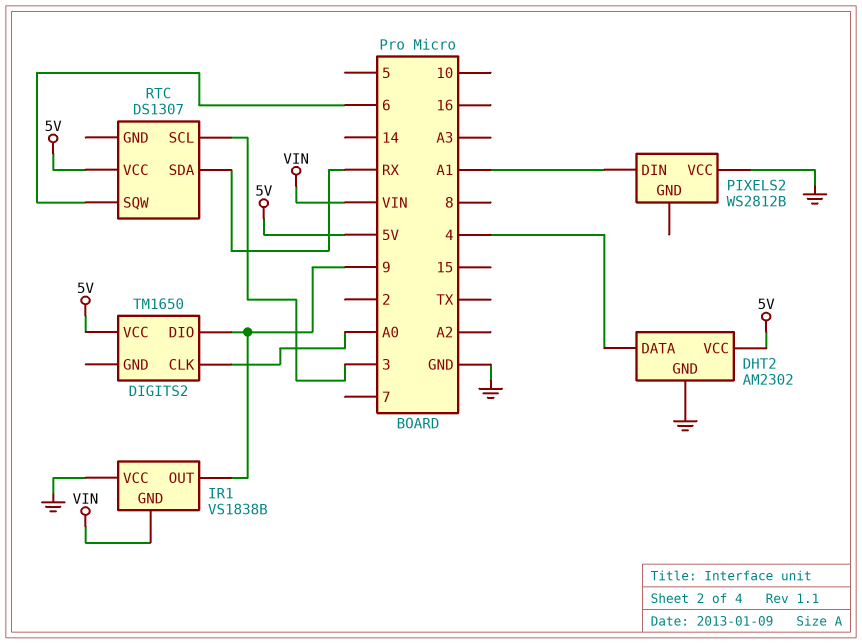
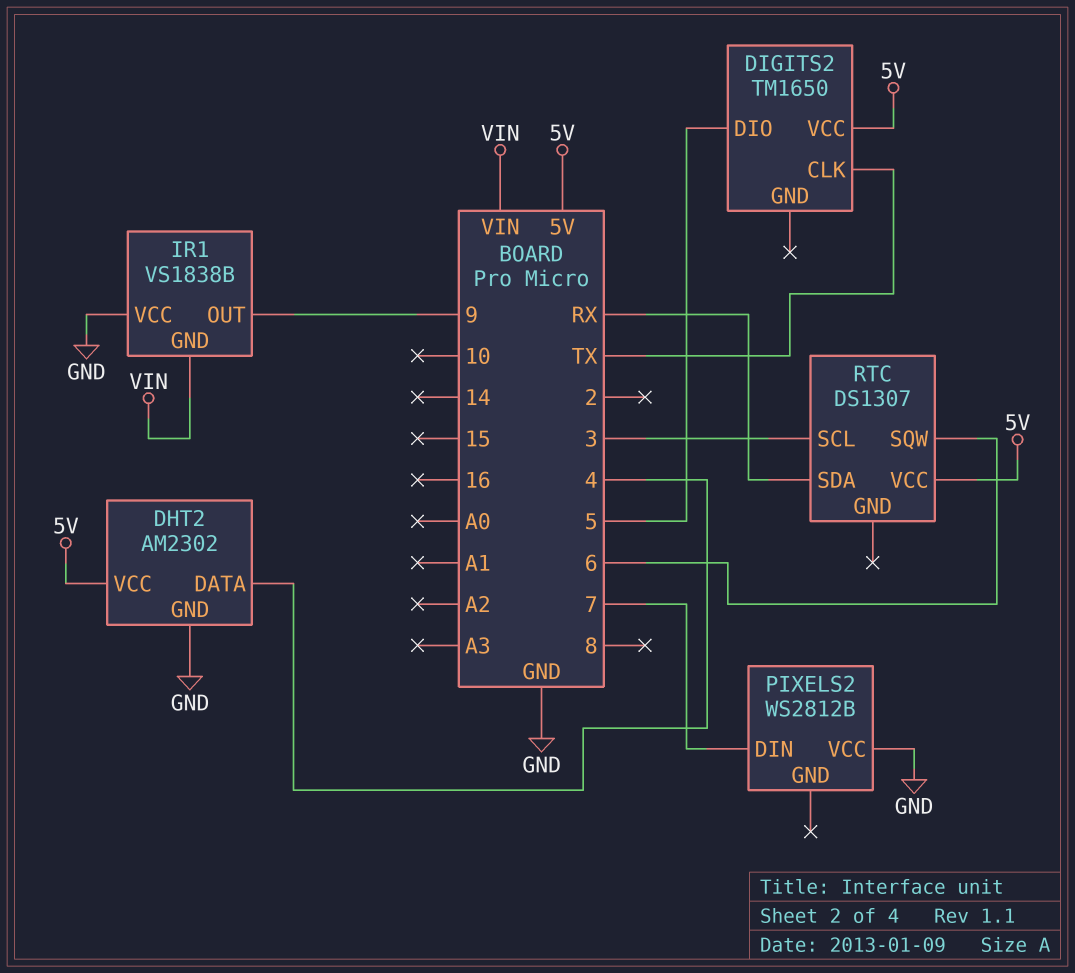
DIGITS2 pin CLK: A0 -> TX
DIGITS2 pin DIO: 9 -> 5
PIXELS2 pin DIN: A1 -> 7

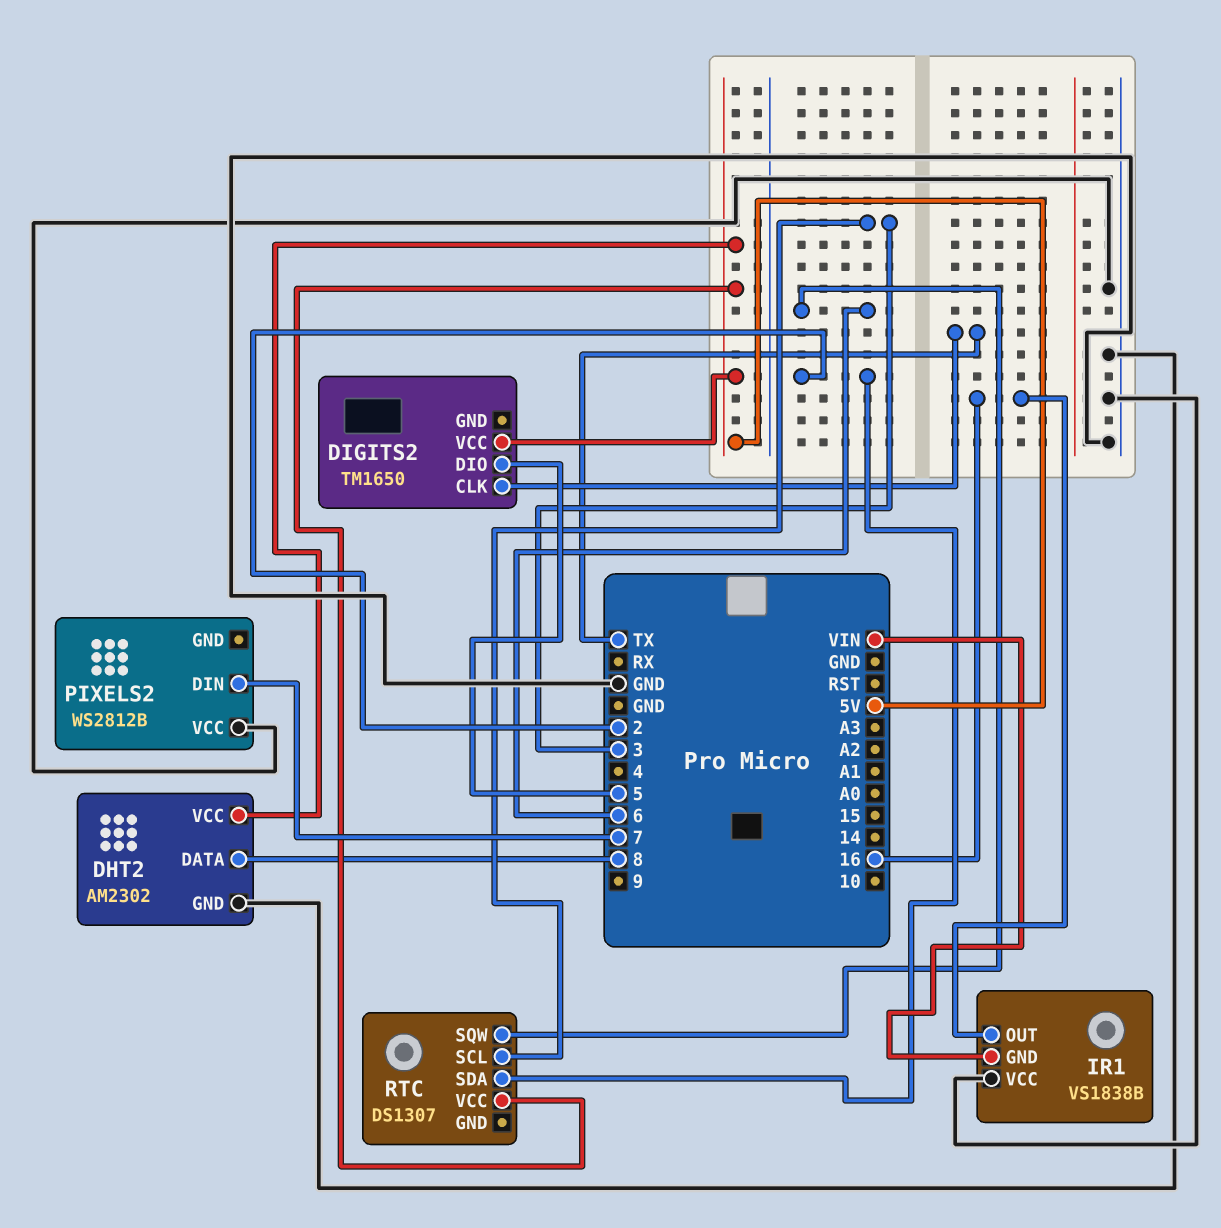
DHT2 pin DATA: 4 -> 8
IR1 pin OUT: 9 -> 16
RTC pin SDA: RX -> 2

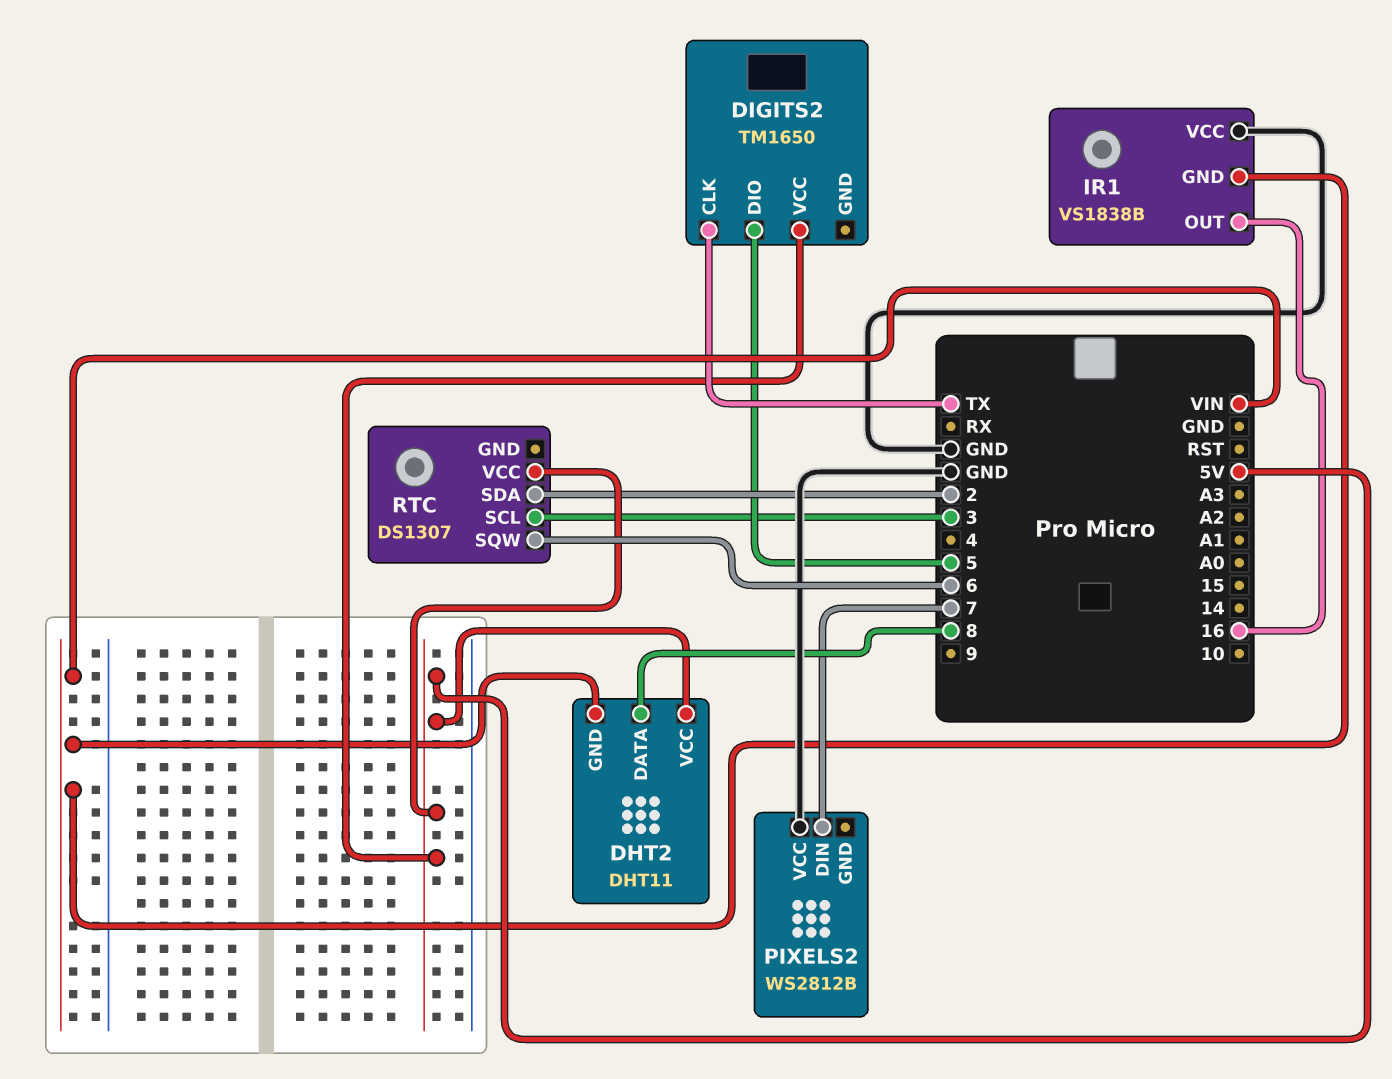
DHT2: AM2302 -> DHT11
DHT2 pin GND: GND -> VIN

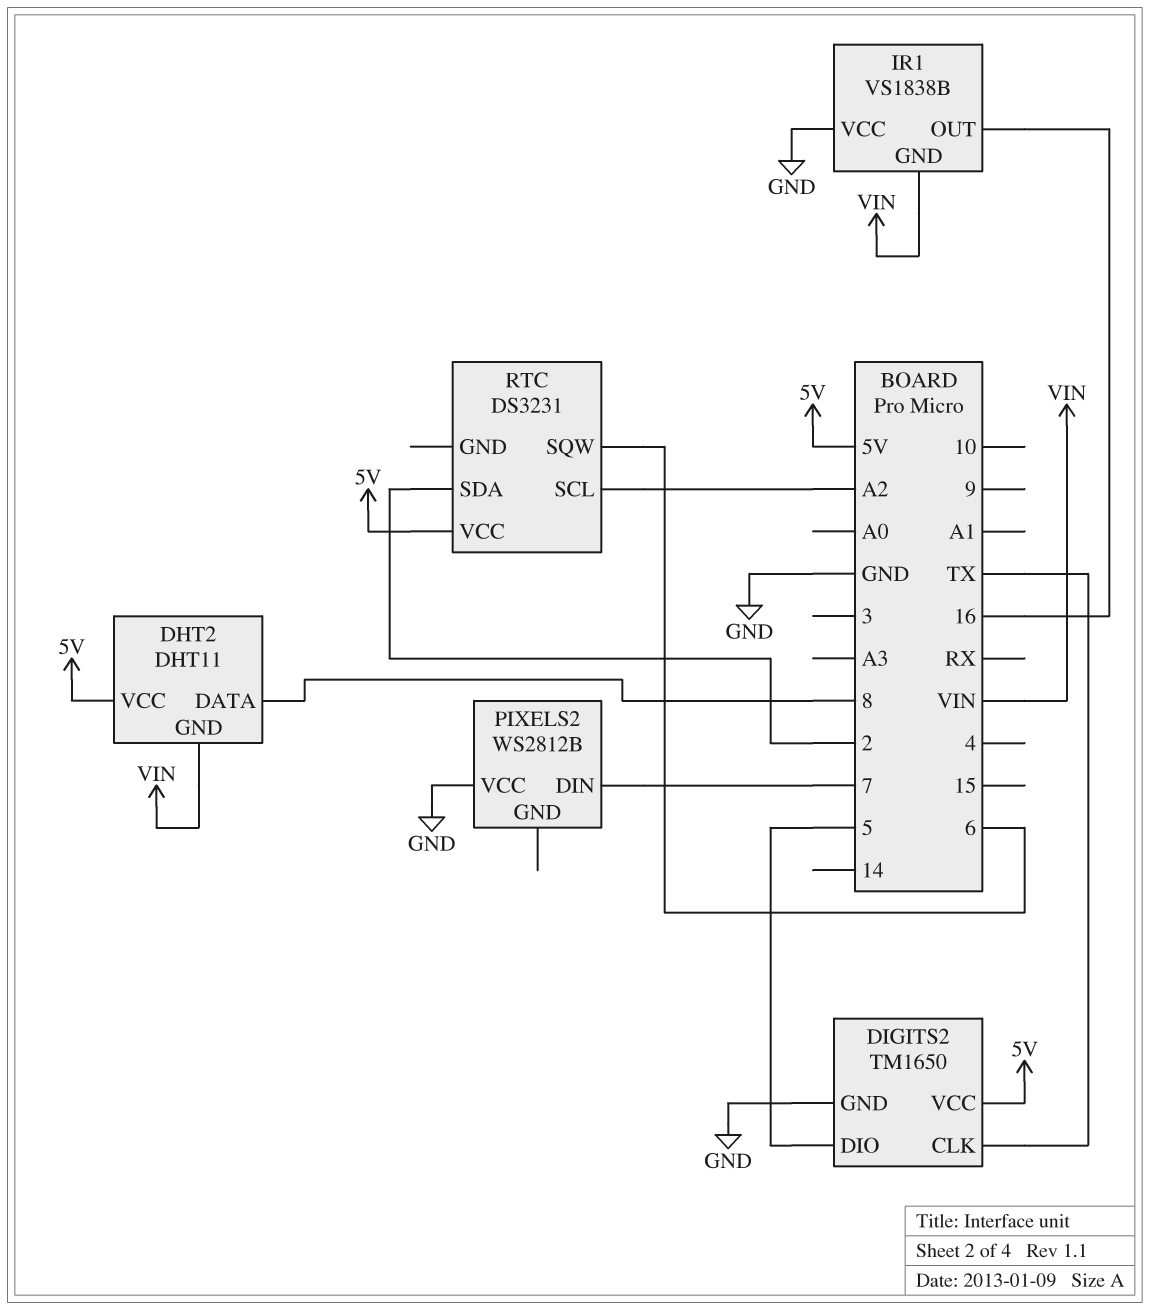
DIGITS2 pin GND: none -> GND
RTC: DS1307 -> DS3231
RTC pin SCL: 3 -> A2

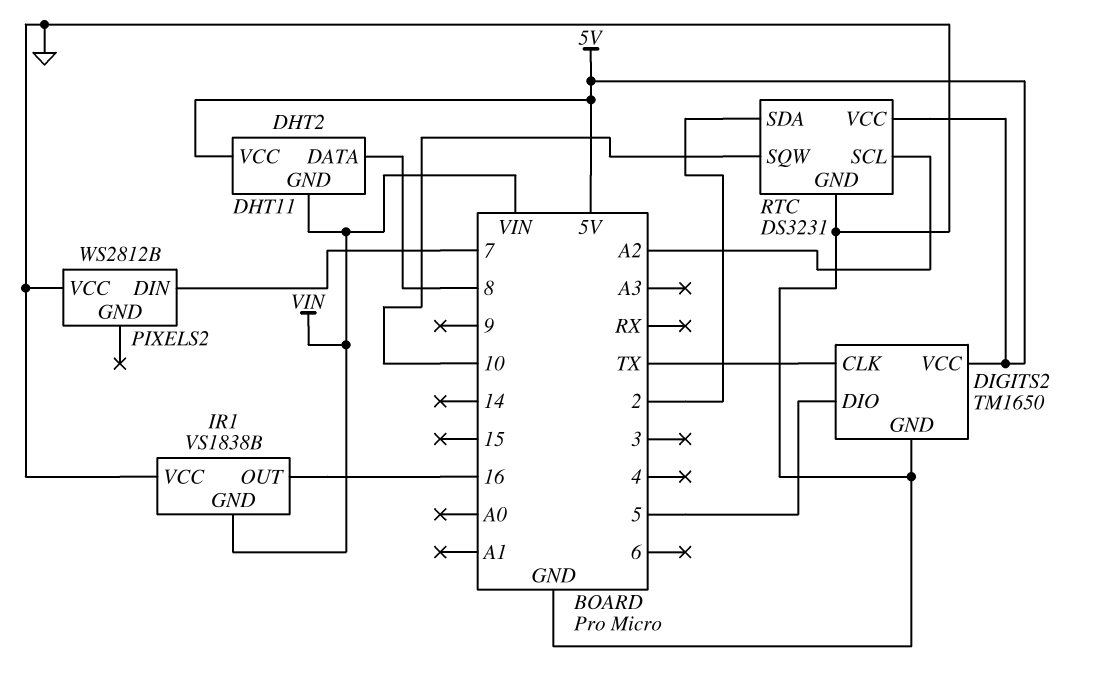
RTC pin GND: none -> GND
RTC pin SQW: 6 -> 10

